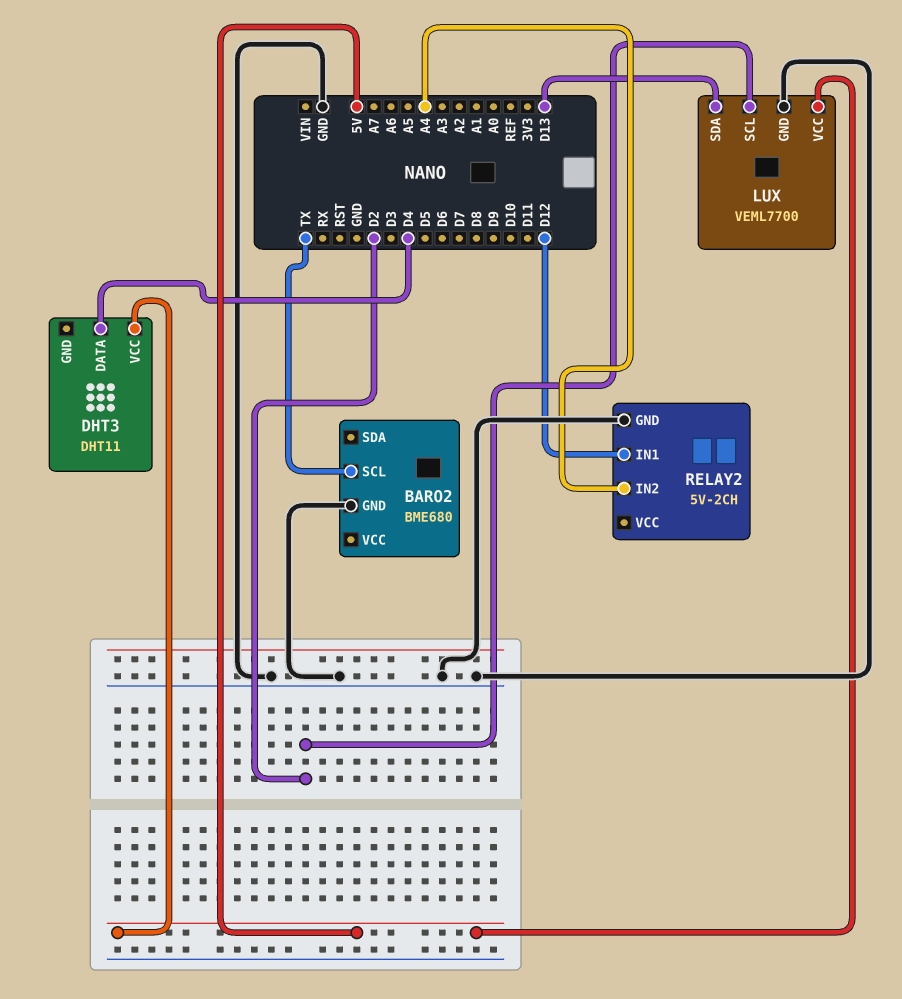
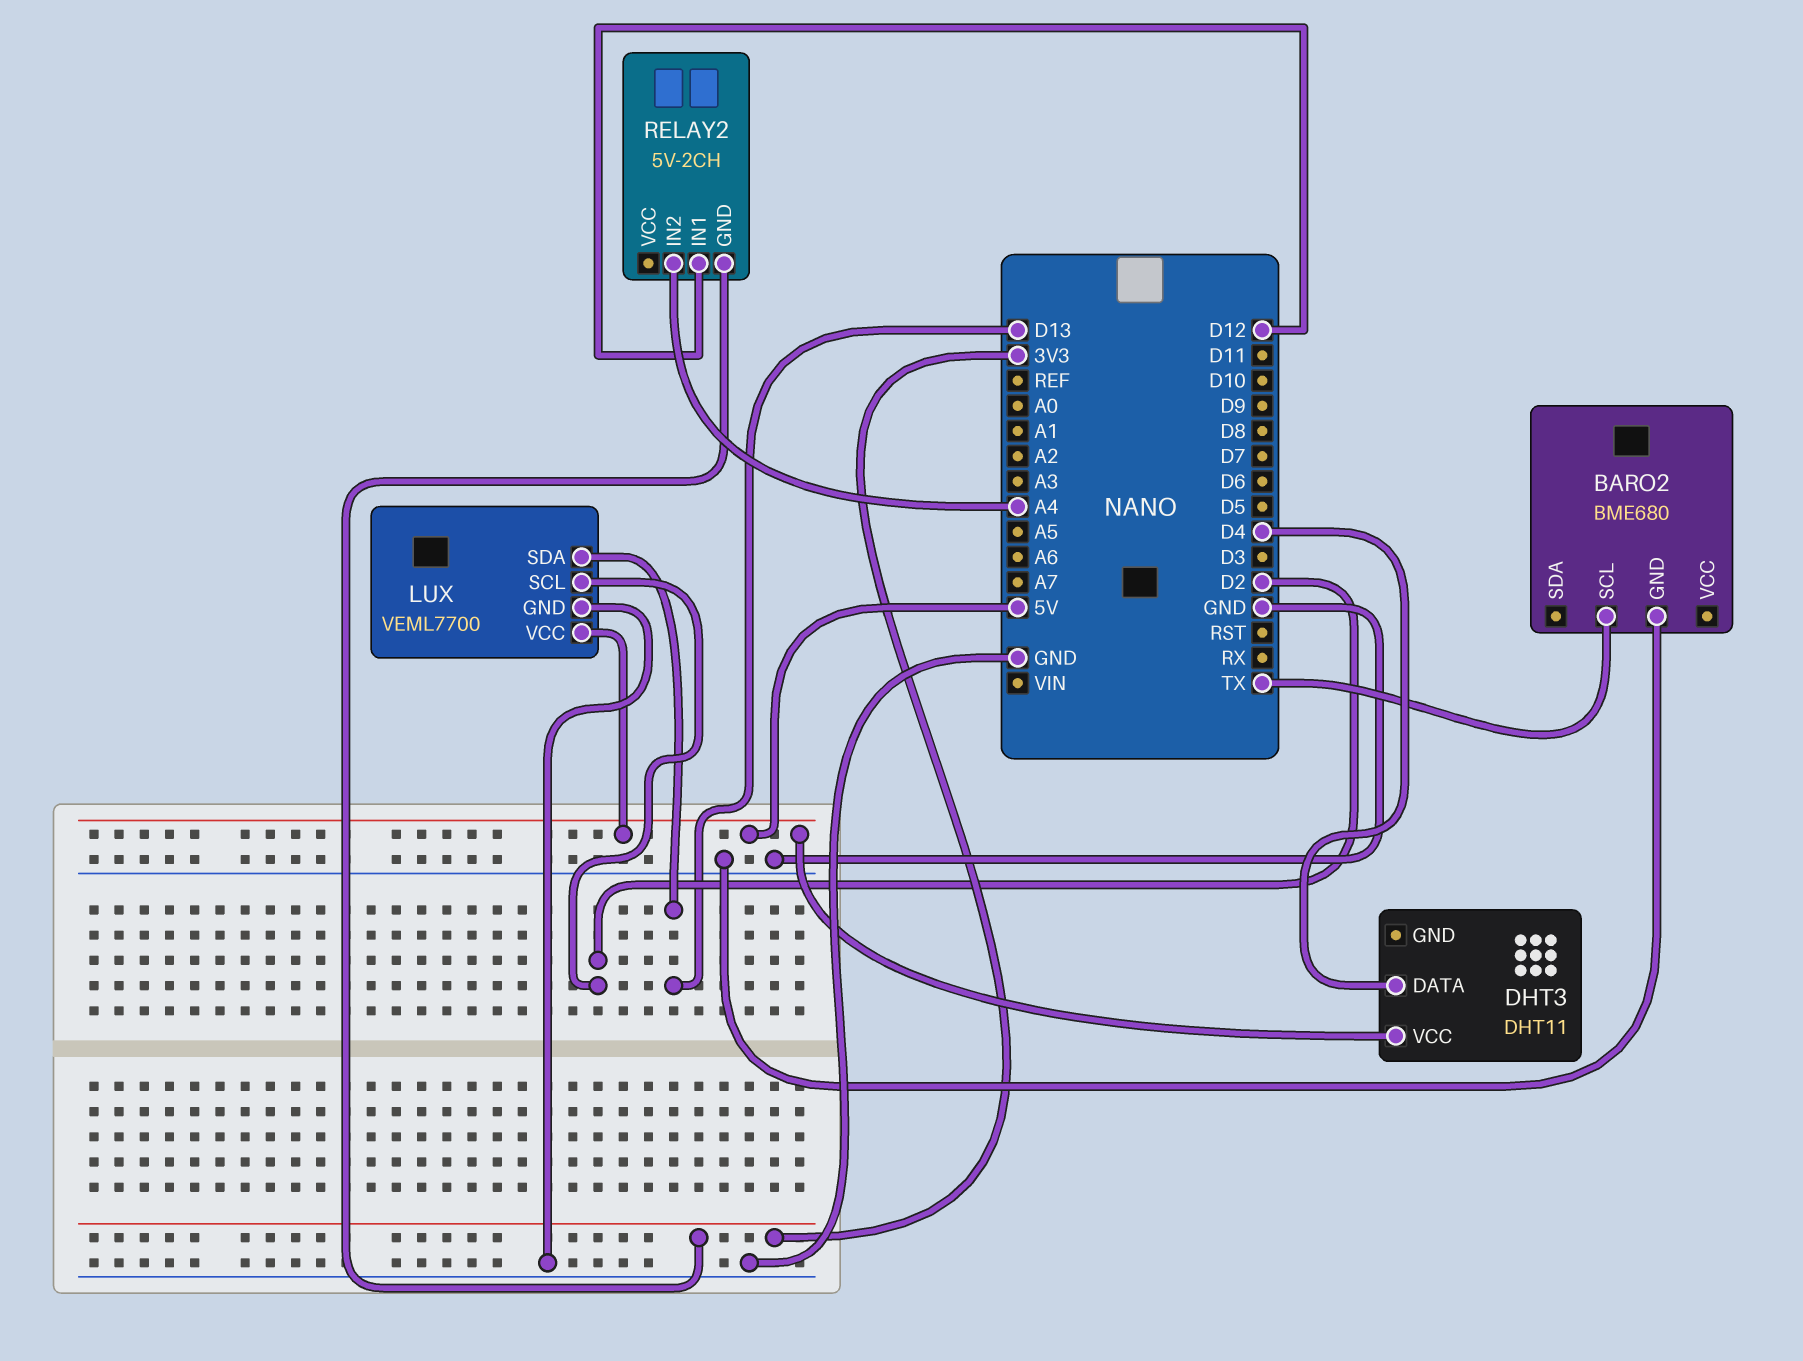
RELAY2 pin GND: GND -> 3V3

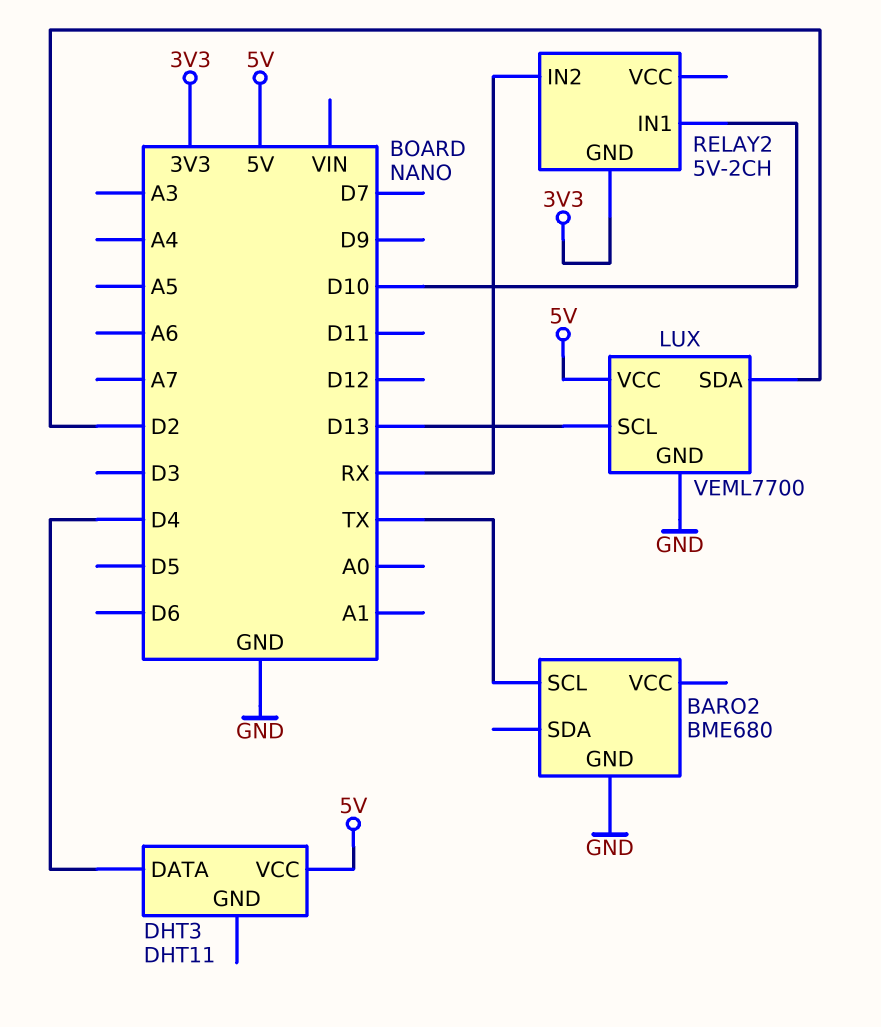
LUX pin SCL: D2 -> D13
LUX pin SDA: D13 -> D2
RELAY2 pin IN1: D12 -> D10
RELAY2 pin IN2: A4 -> RX

